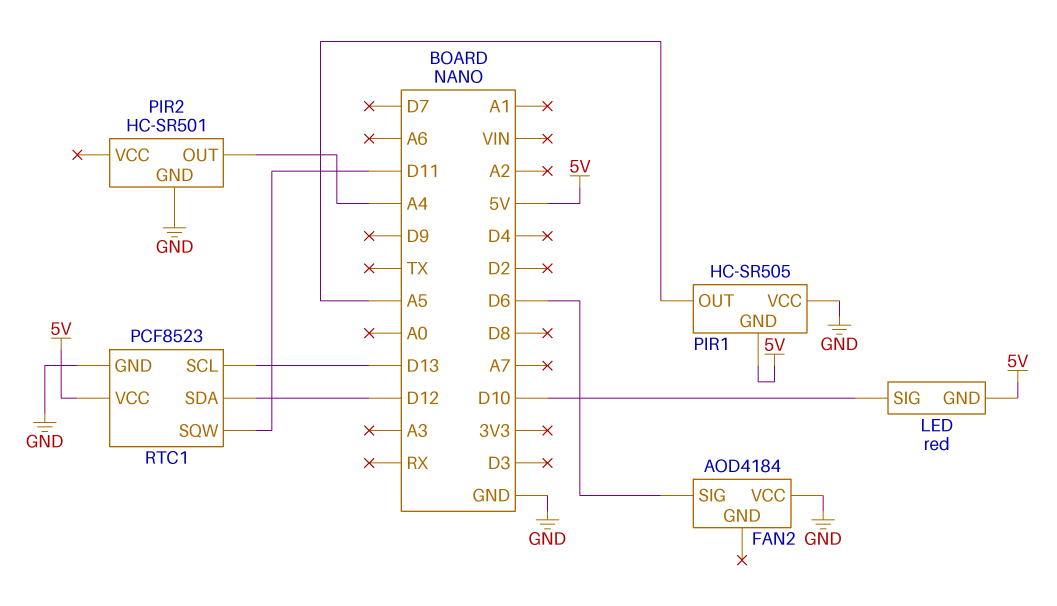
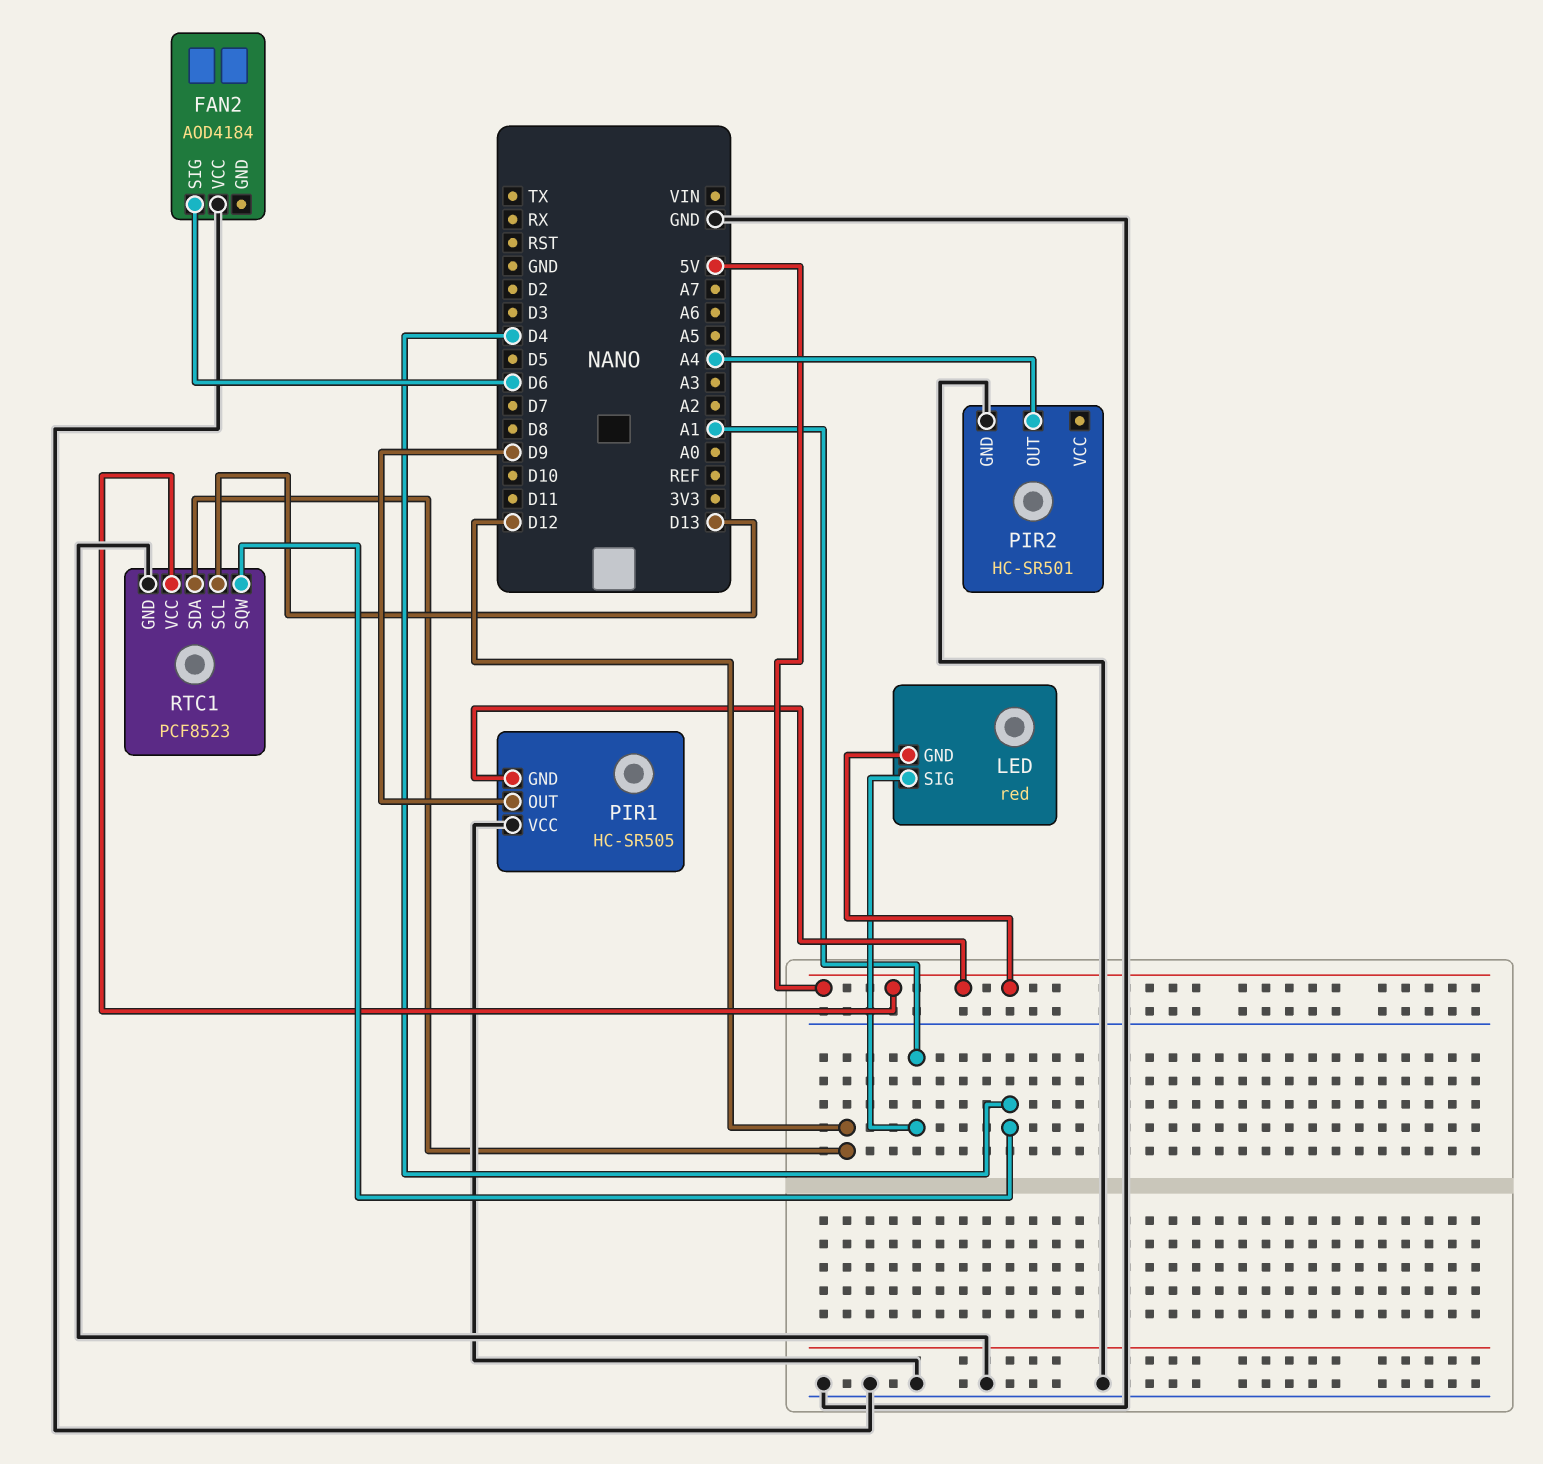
LED pin SIG: D10 -> A1
PIR1 pin OUT: A5 -> D9
RTC1 pin SQW: D11 -> D4

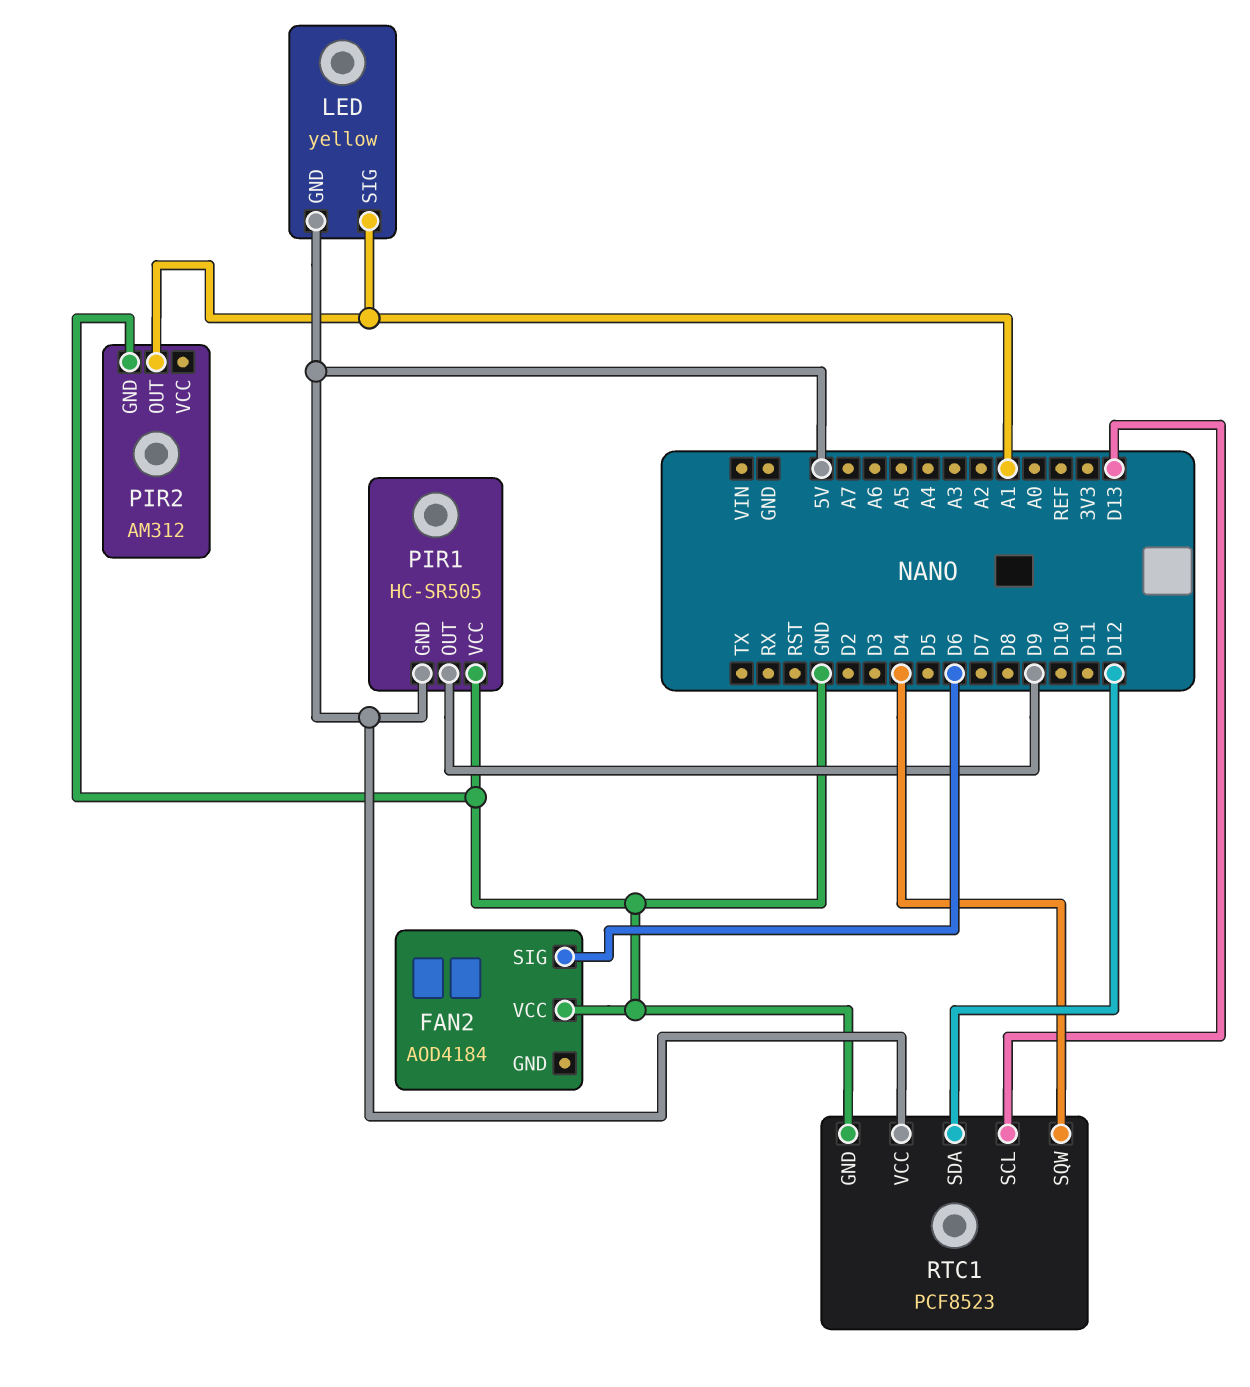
LED: red -> yellow
PIR2: HC-SR501 -> AM312
PIR2 pin OUT: A4 -> A1

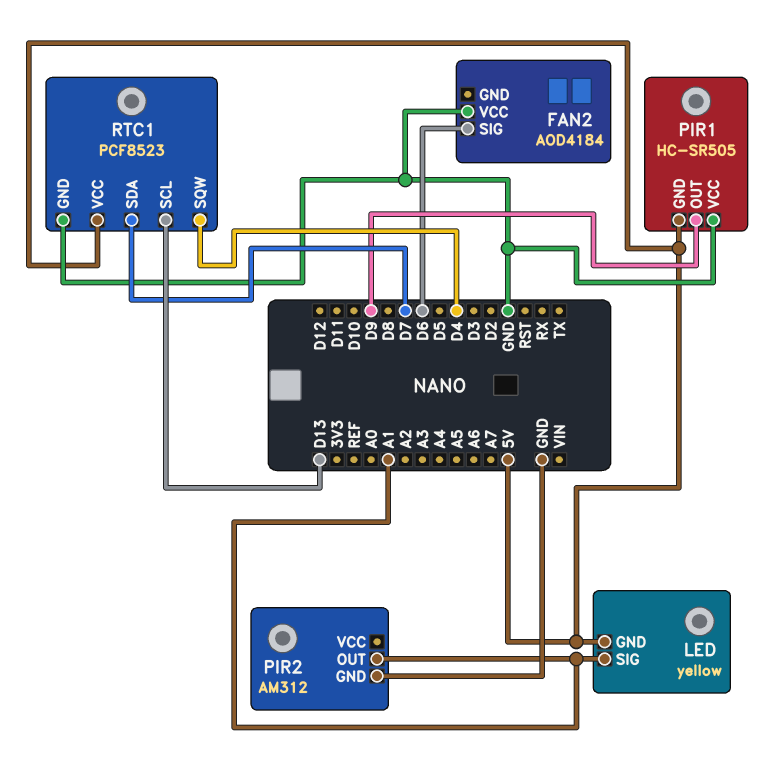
RTC1 pin SDA: D12 -> D7

